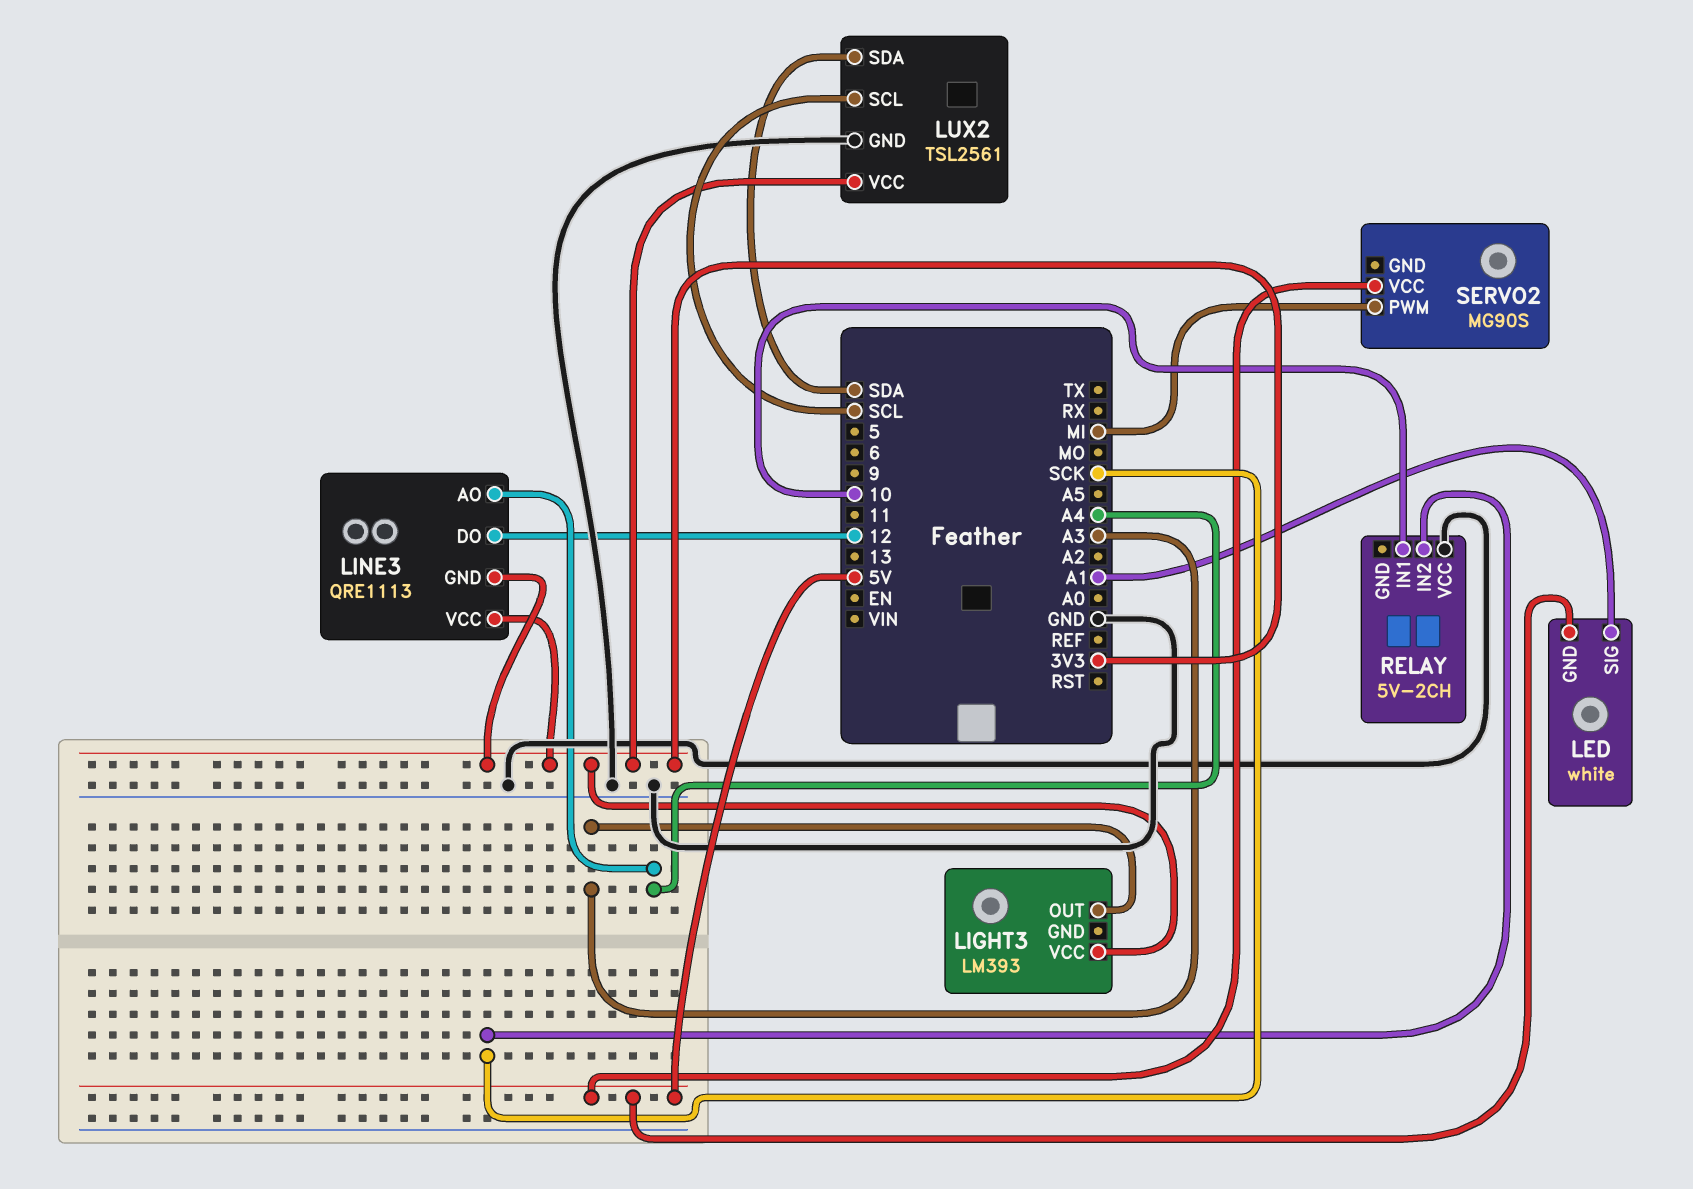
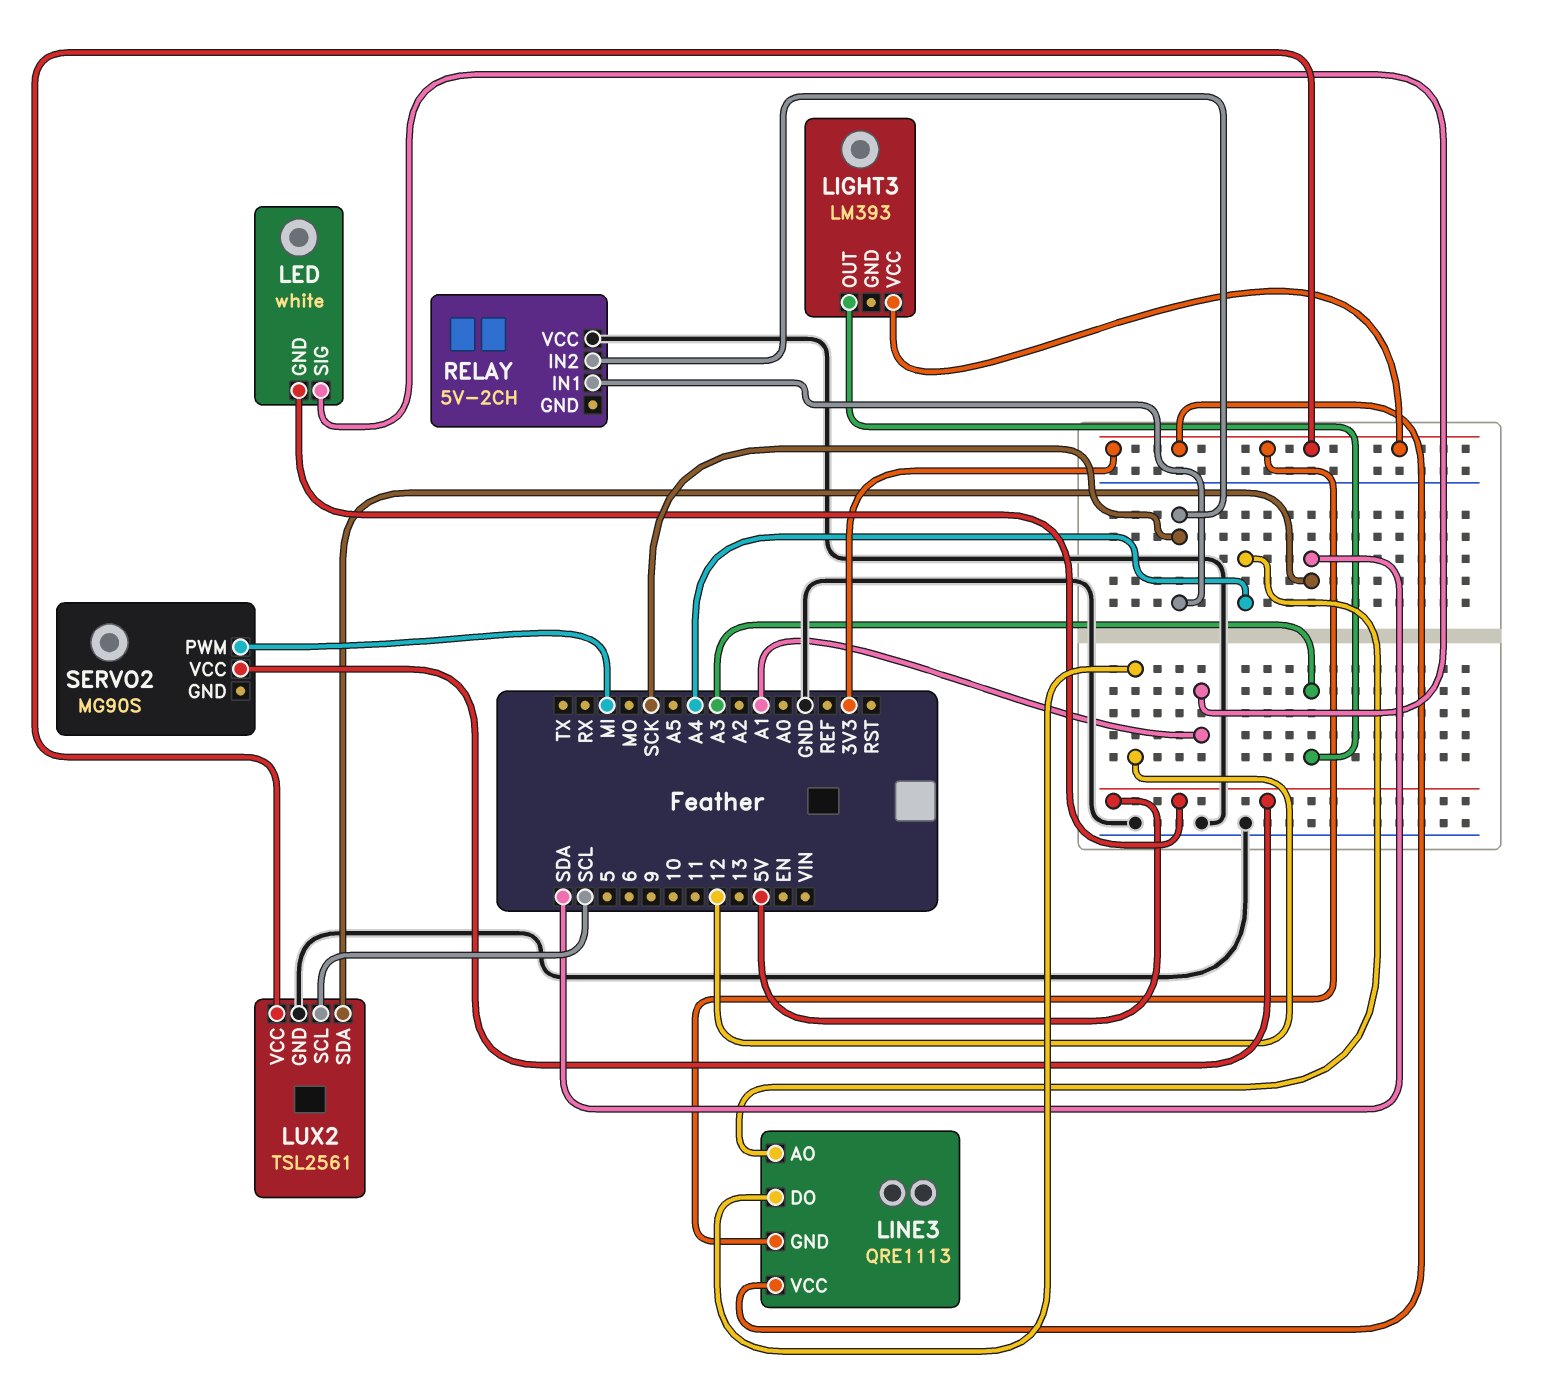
RELAY pin IN1: 10 -> SCK

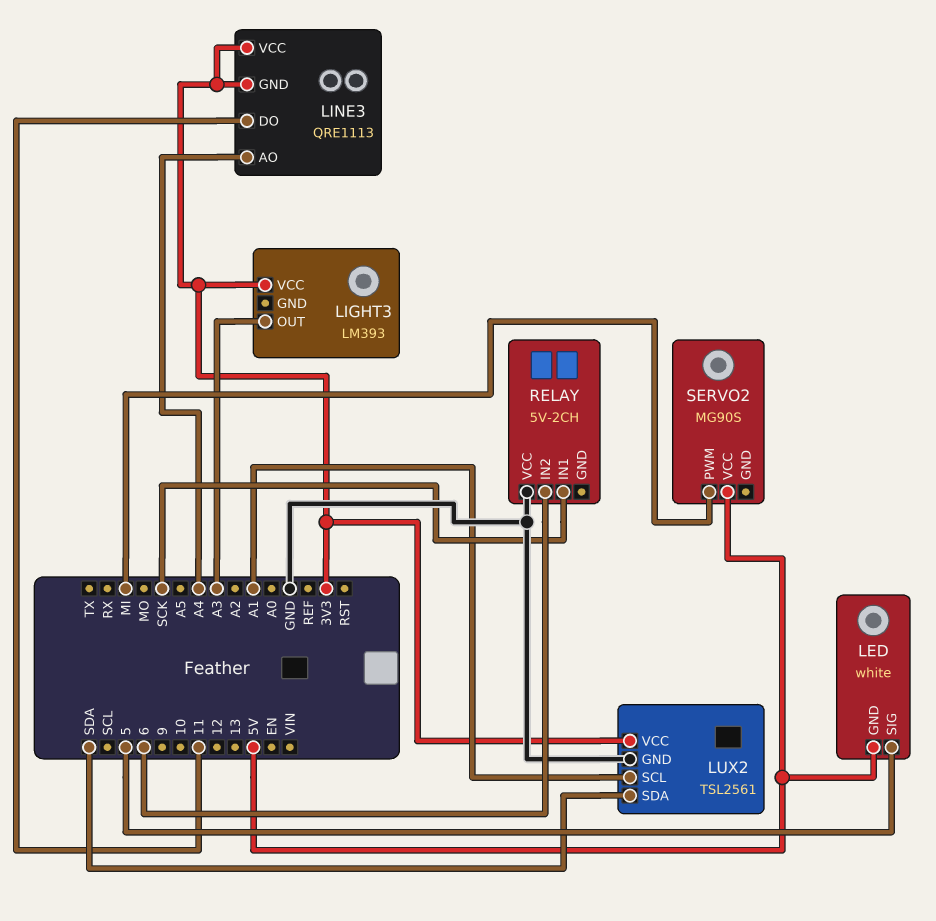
LED pin SIG: A1 -> 5
LINE3 pin DO: 12 -> 11
LUX2 pin SCL: SCL -> A1
RELAY pin IN2: SCK -> 6

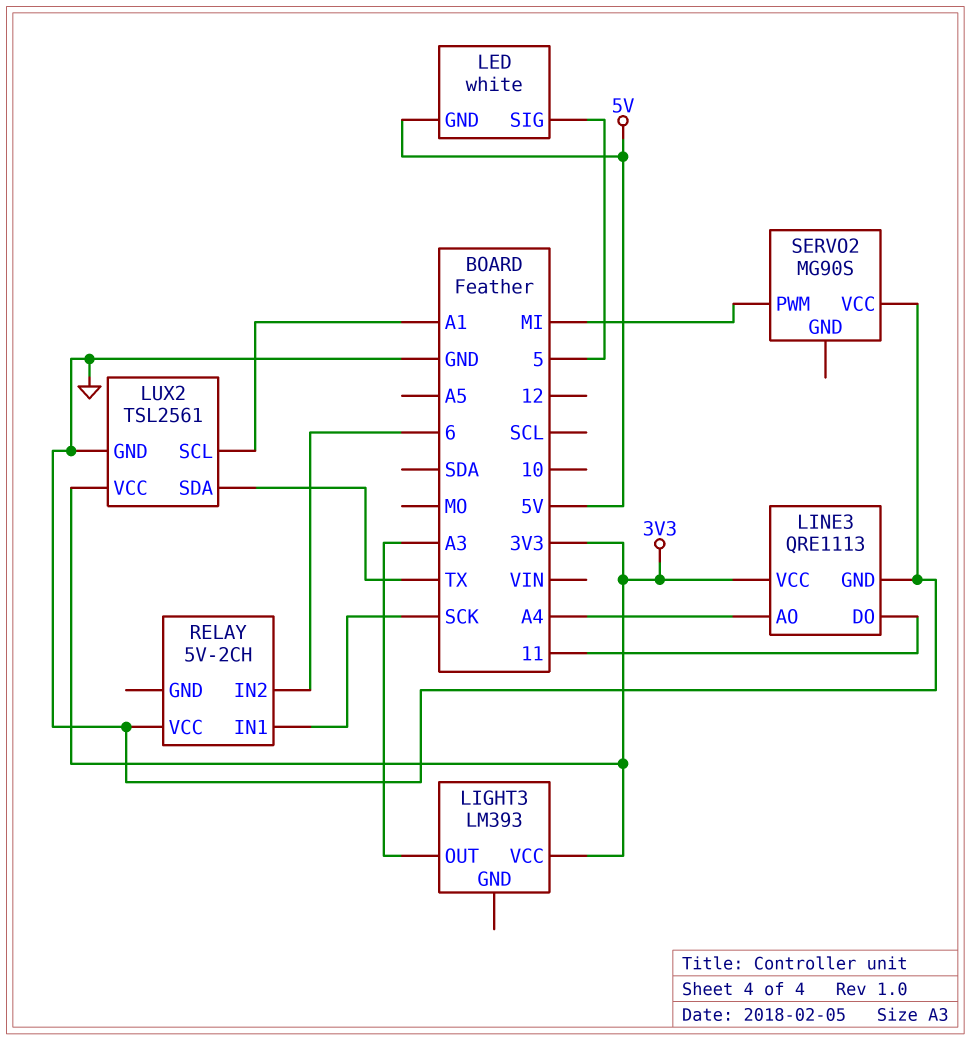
LINE3 pin GND: 3V3 -> GND
LUX2 pin SDA: SDA -> TX
SERVO2 pin VCC: 5V -> GND

